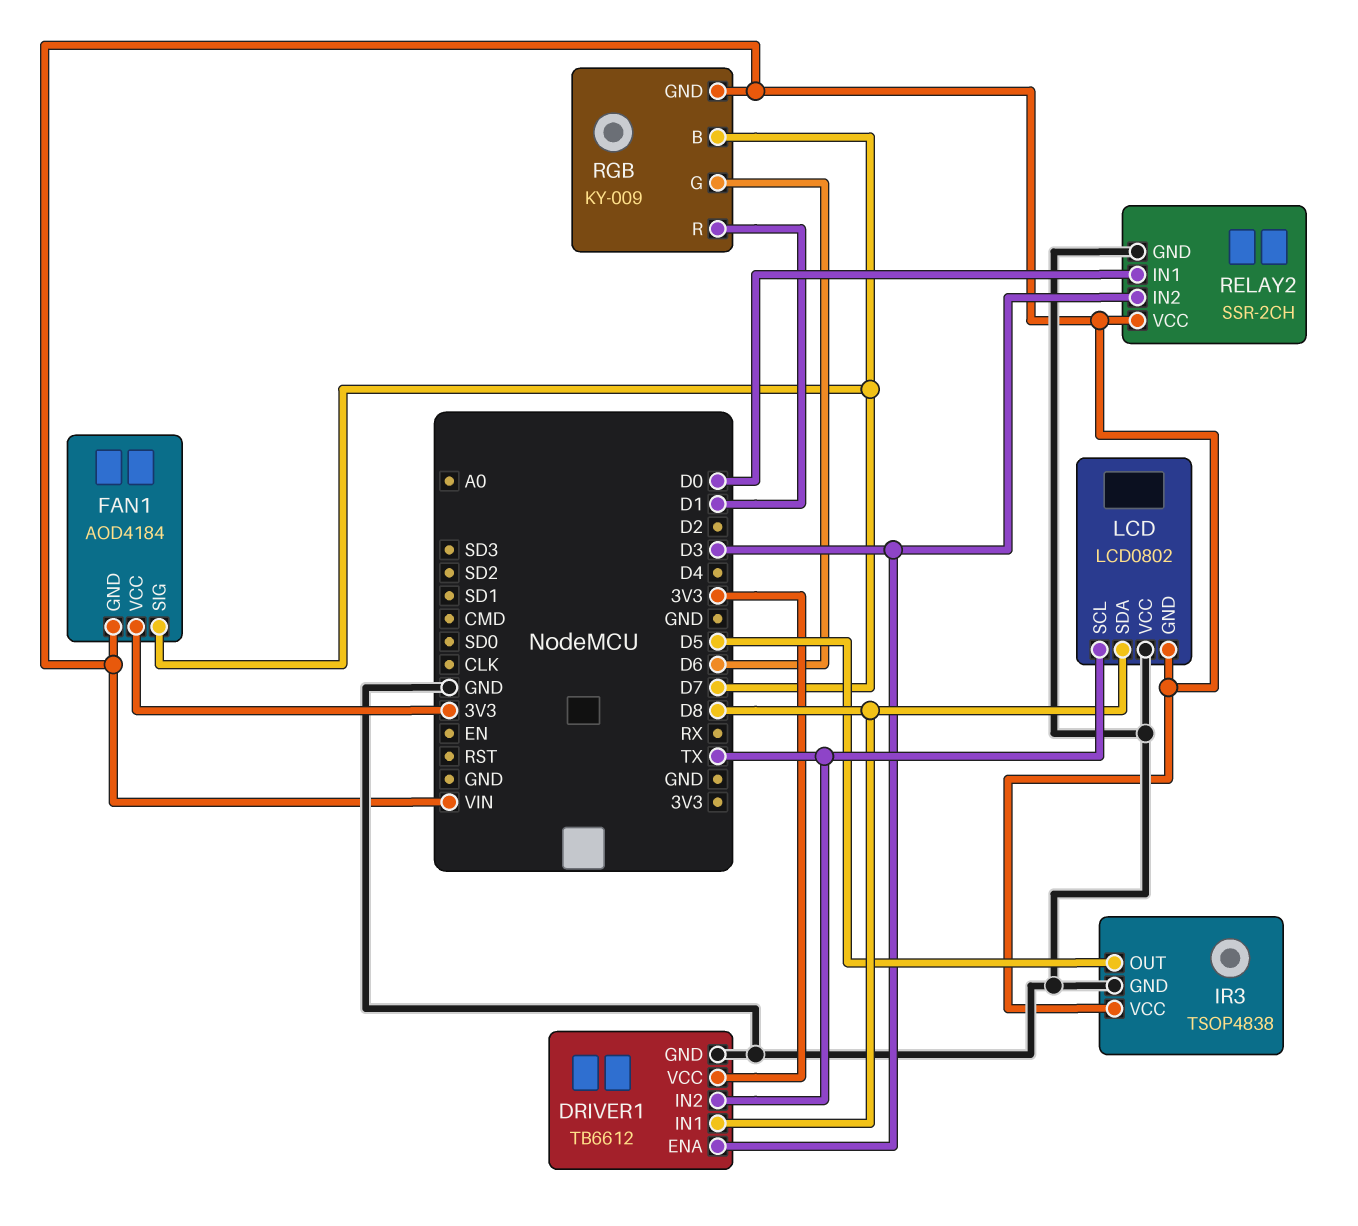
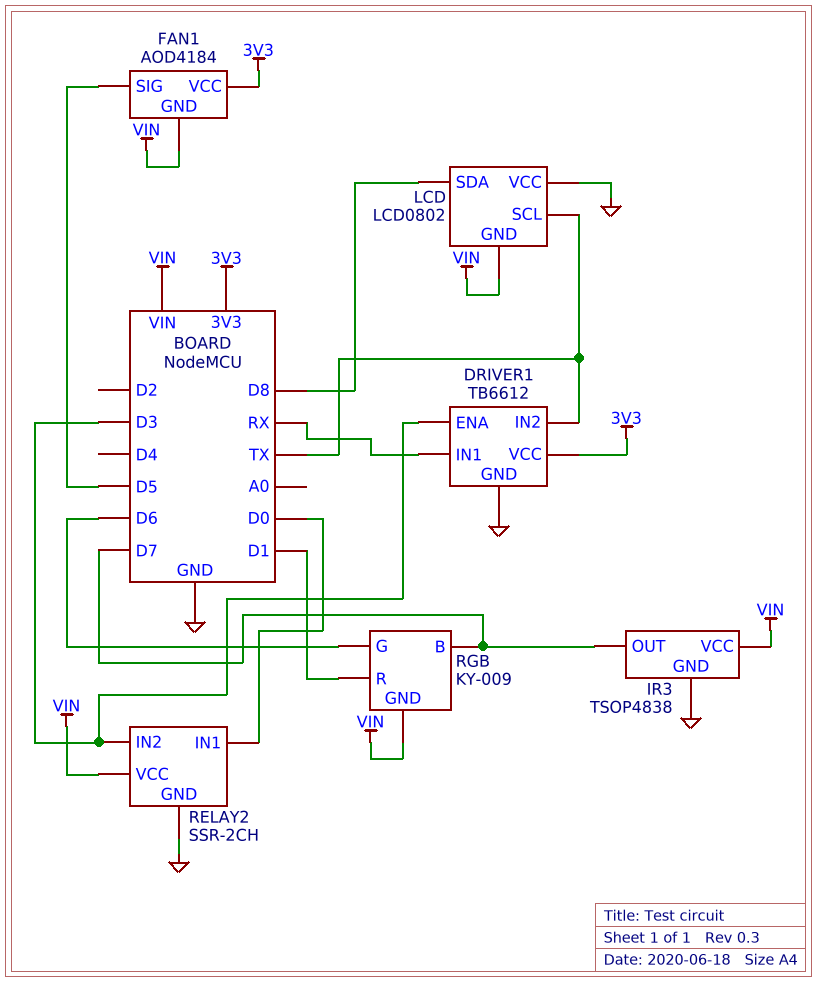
DRIVER1 pin IN1: D8 -> RX
FAN1 pin SIG: D7 -> D5
IR3 pin OUT: D5 -> D7

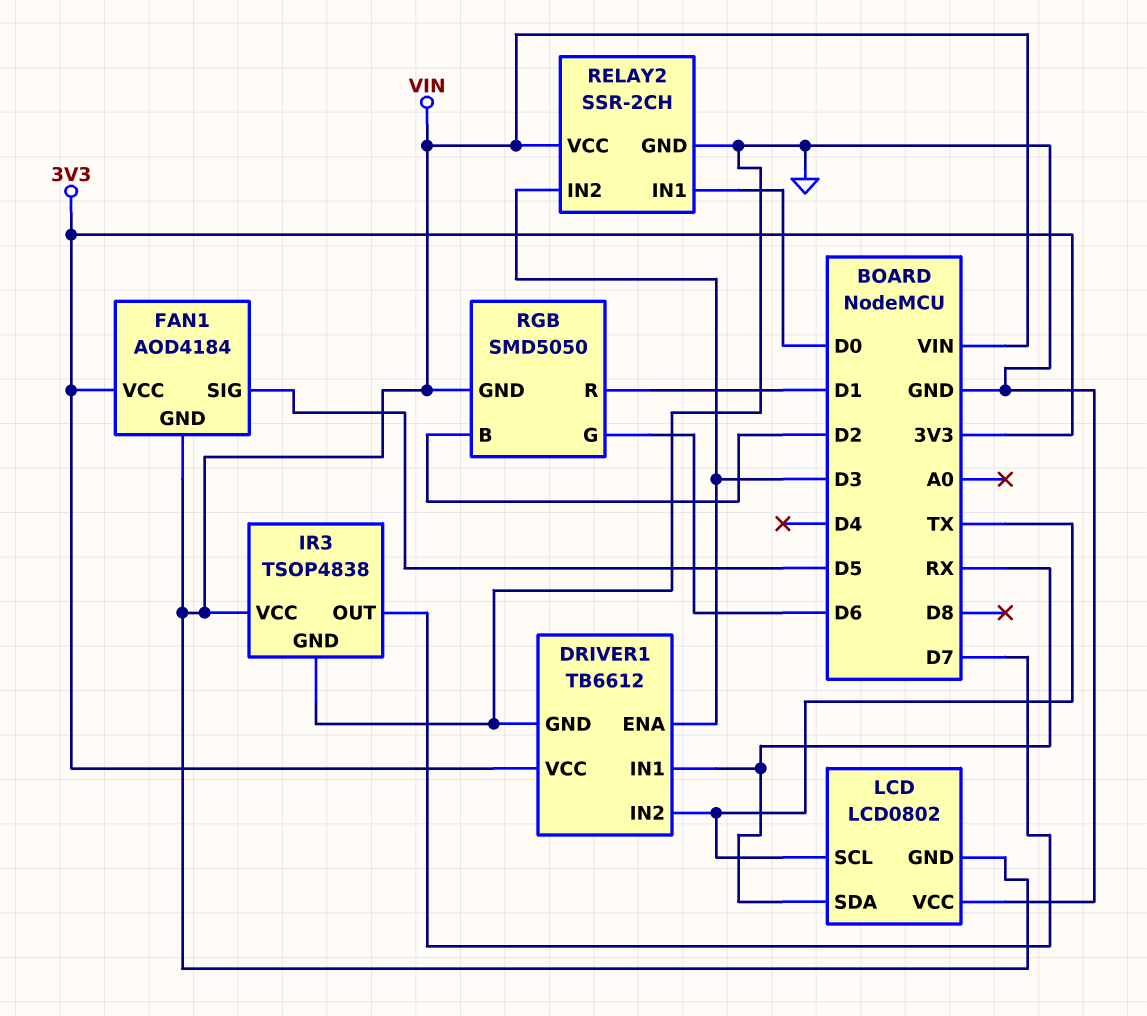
LCD pin SDA: D8 -> RX
RGB: KY-009 -> SMD5050
RGB pin B: D7 -> D2

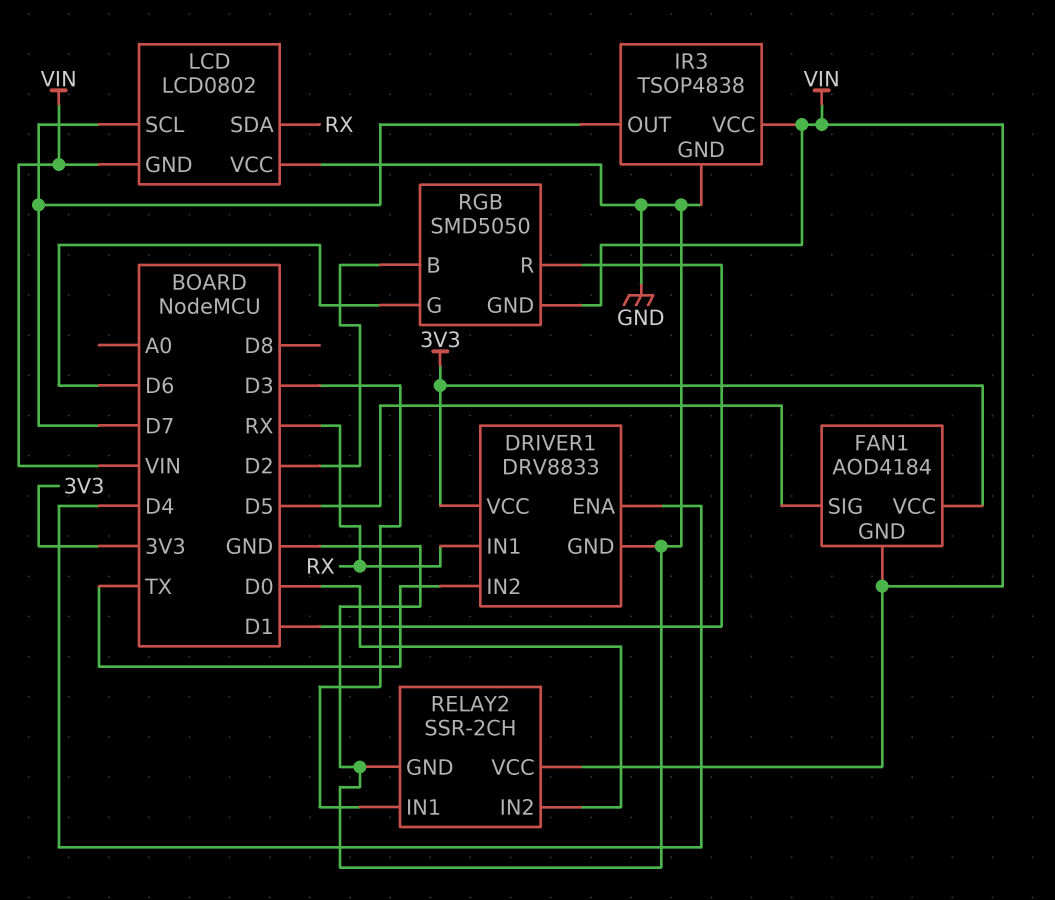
DRIVER1: TB6612 -> DRV8833
DRIVER1 pin ENA: D3 -> D4
LCD pin SCL: TX -> D7
RELAY2 pin IN1: D0 -> D3
RELAY2 pin IN2: D3 -> D0

